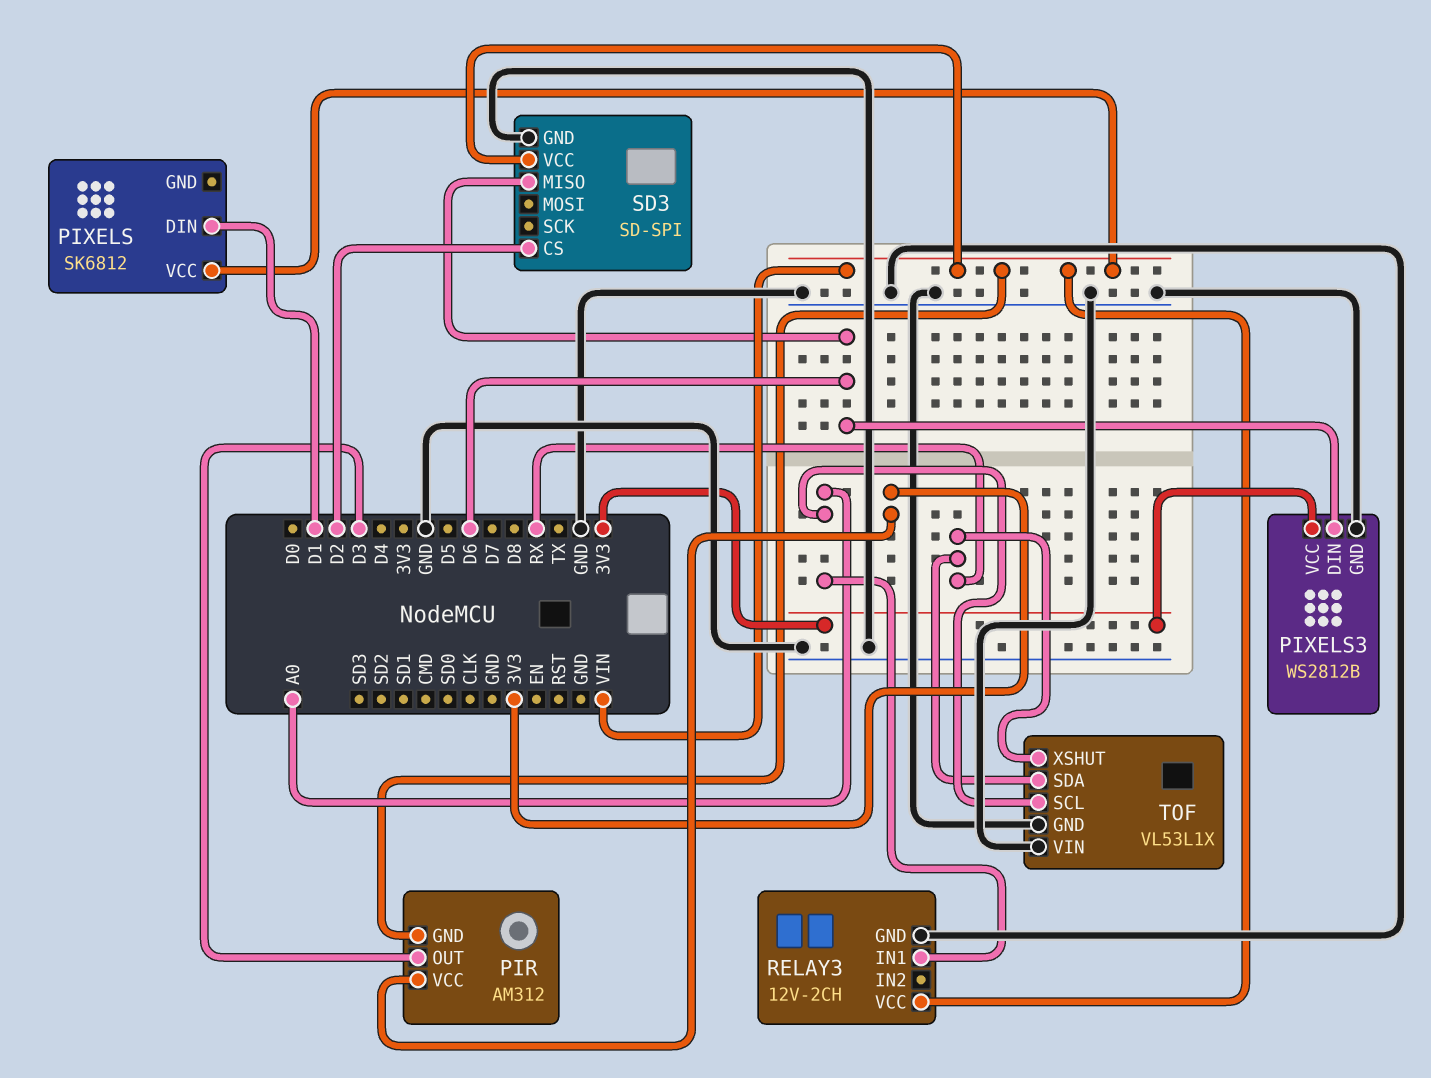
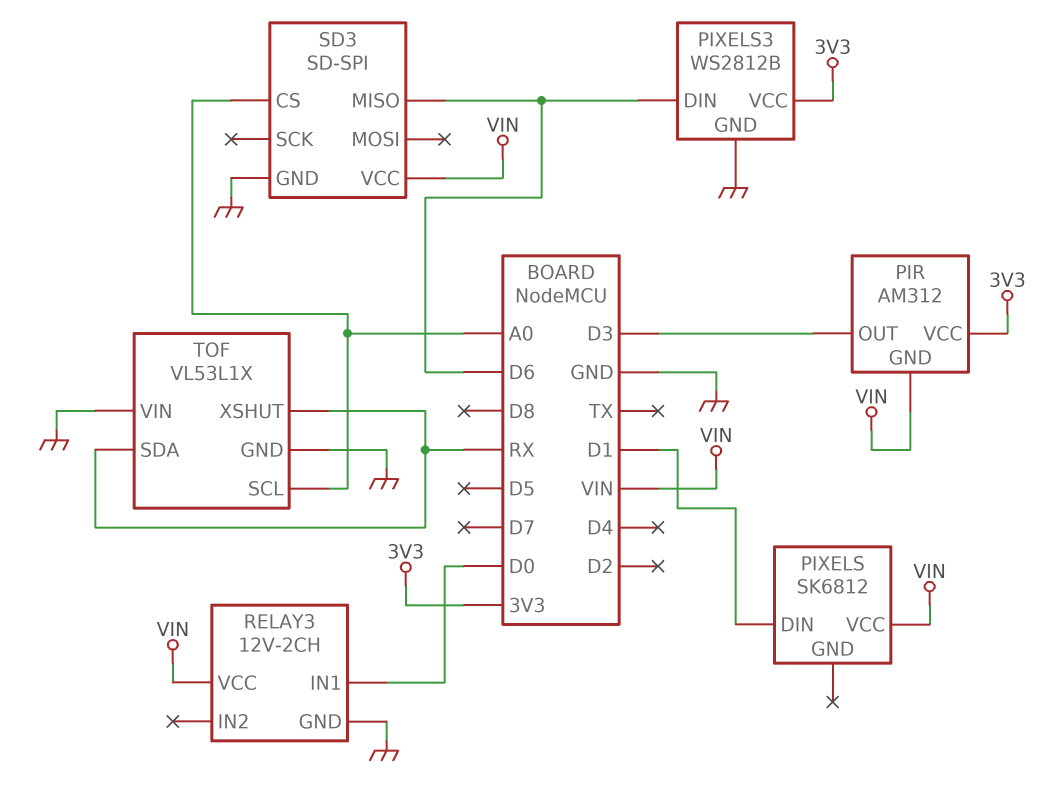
RELAY3 pin IN1: A0 -> D0
SD3 pin CS: D2 -> A0

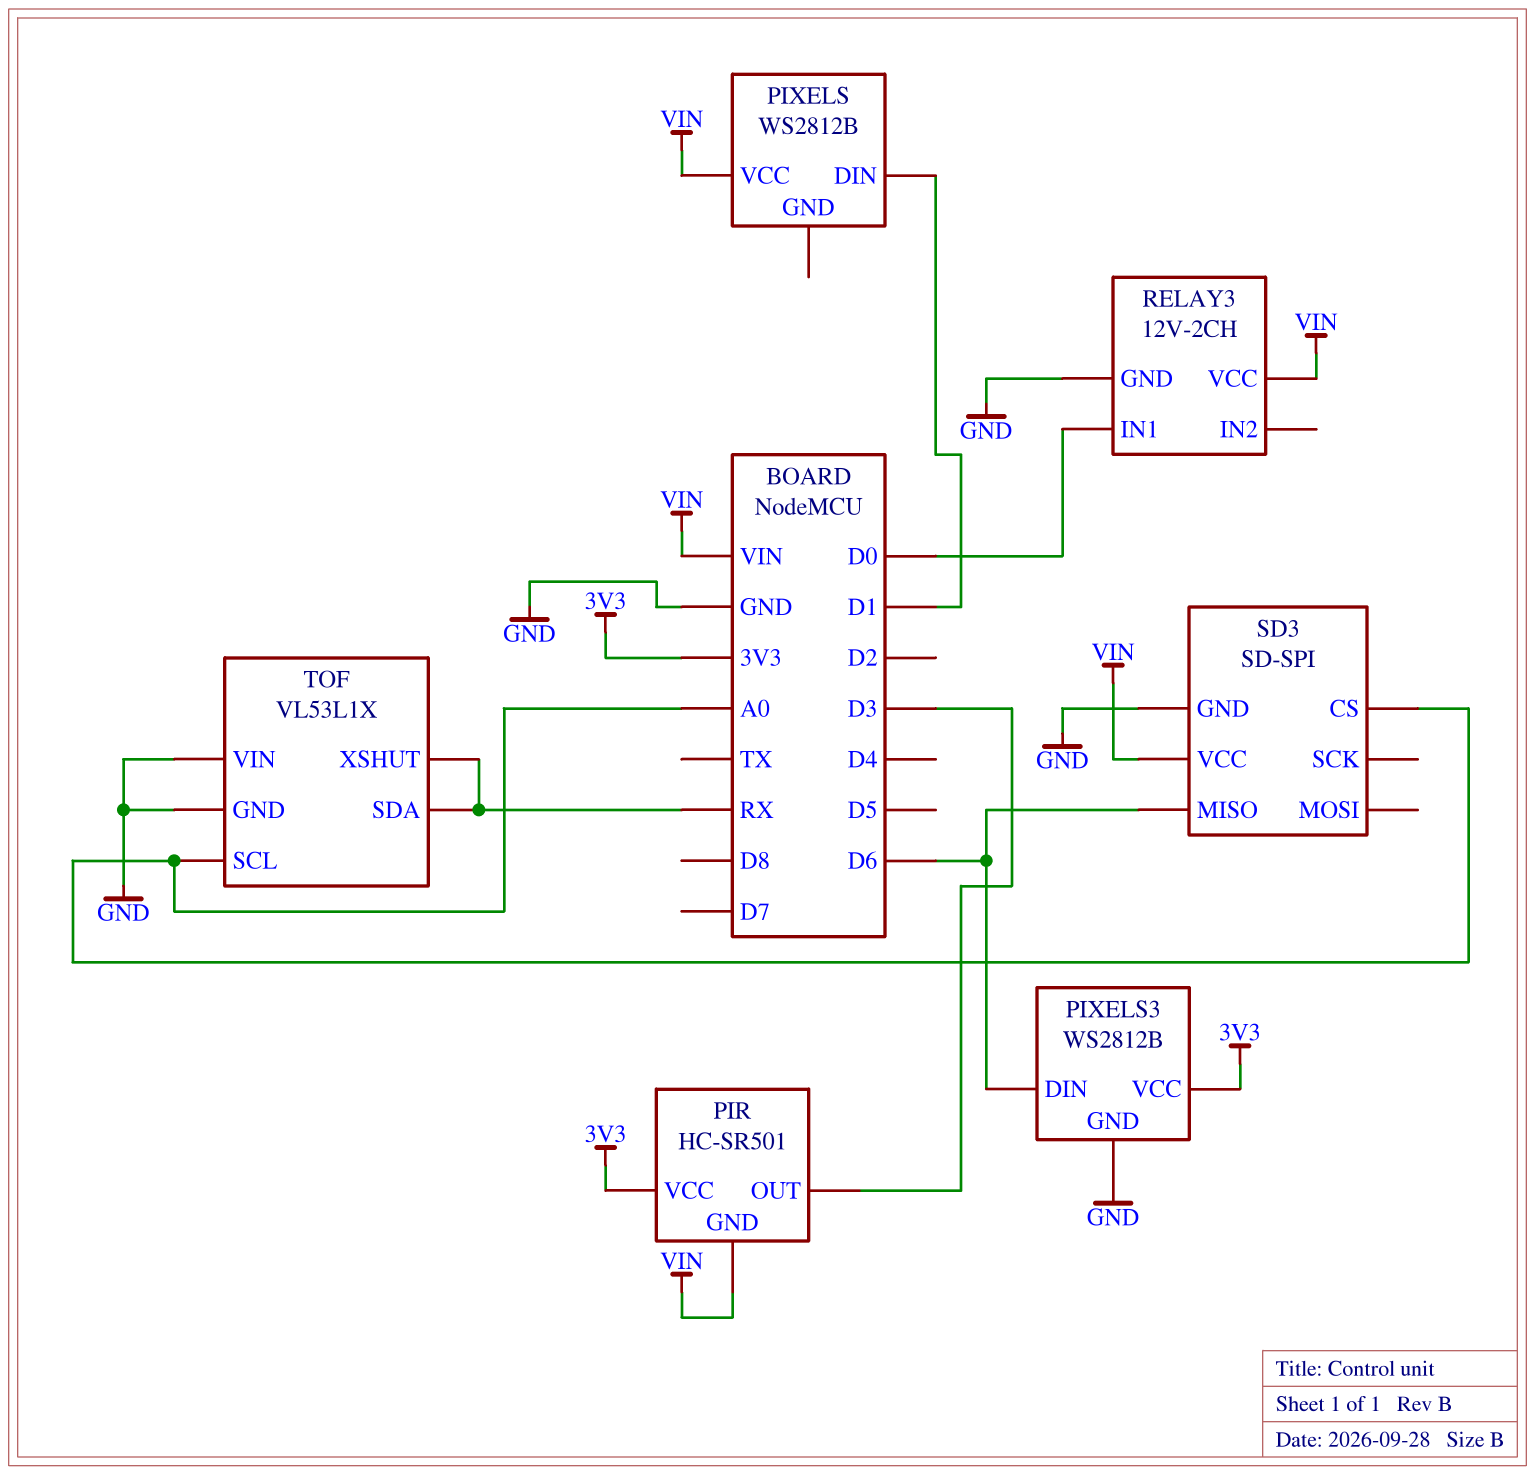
PIR: AM312 -> HC-SR501
PIXELS: SK6812 -> WS2812B

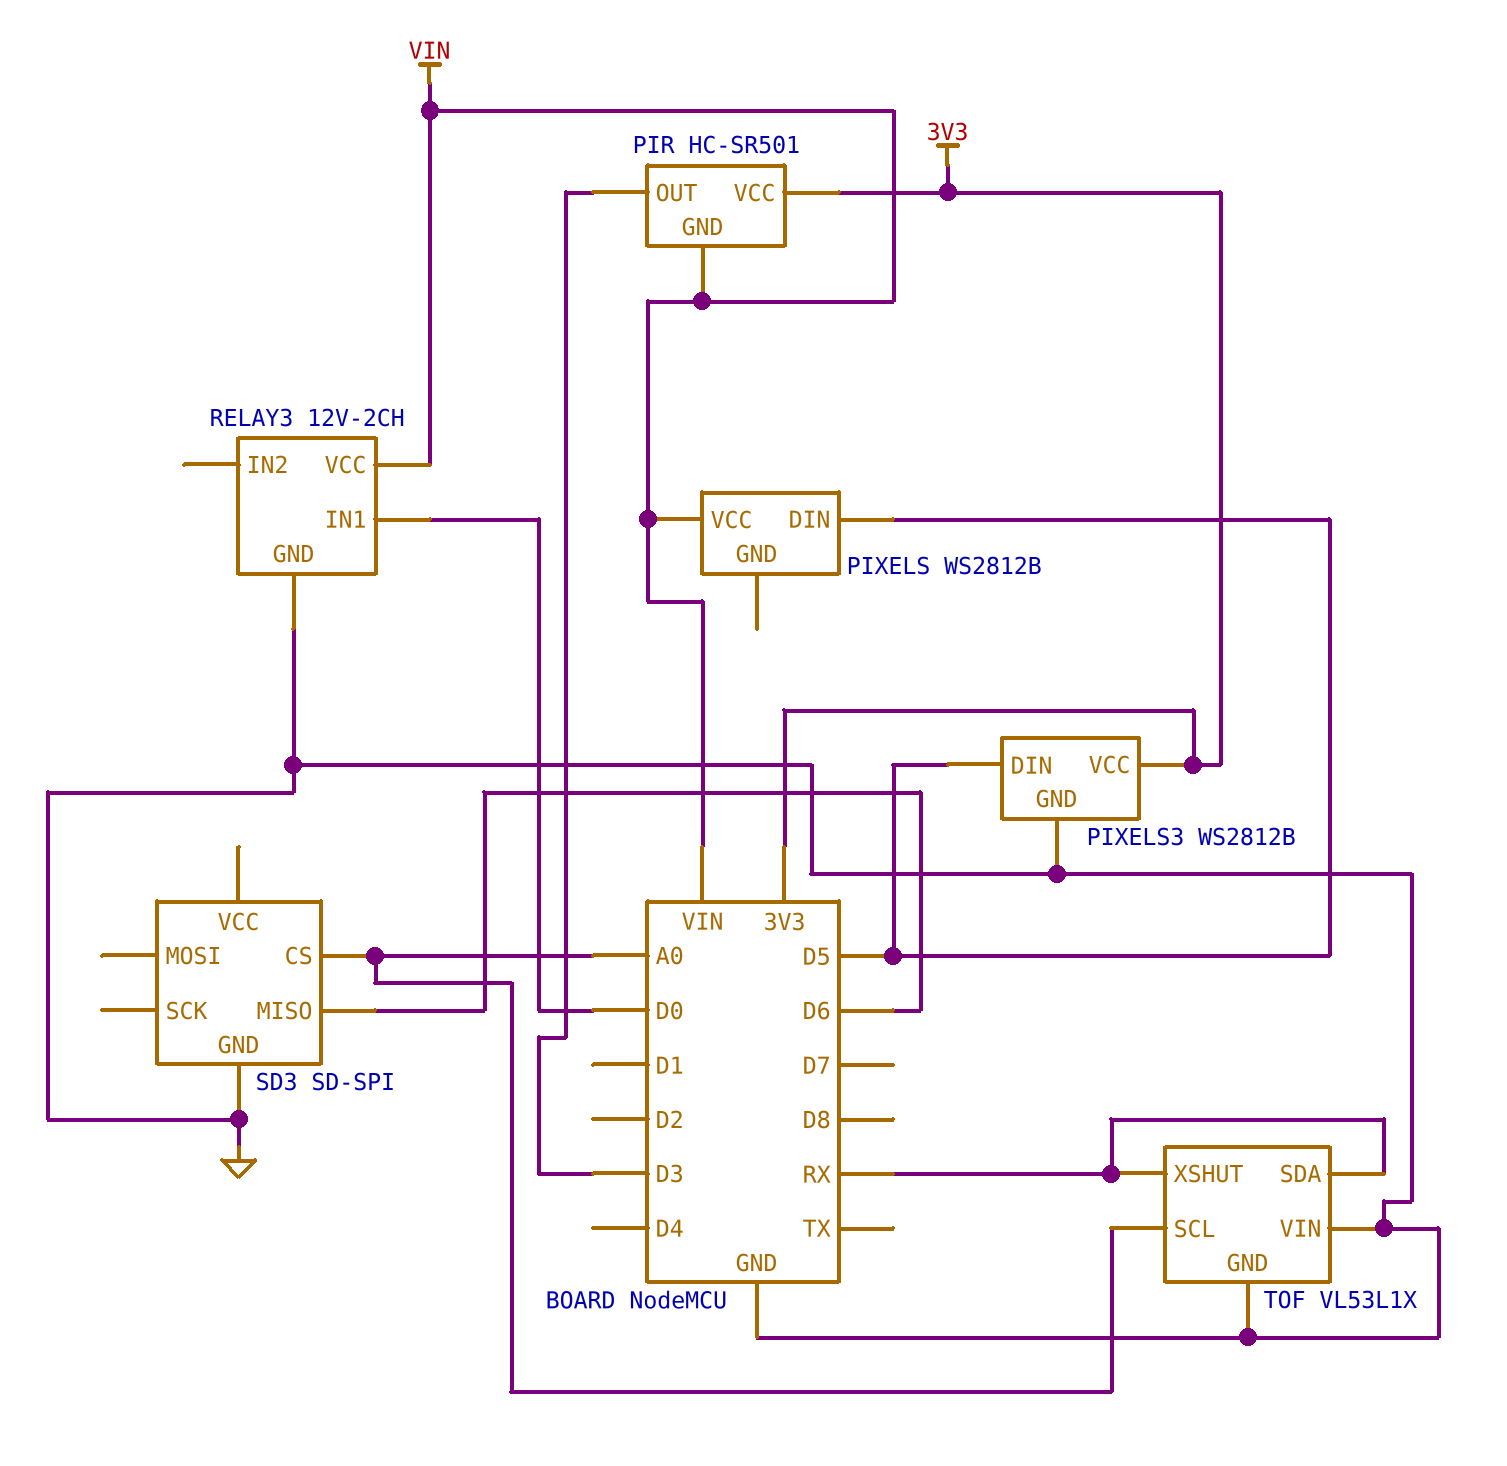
PIXELS pin DIN: D1 -> D5
PIXELS3 pin DIN: D6 -> D5
SD3 pin VCC: VIN -> none

